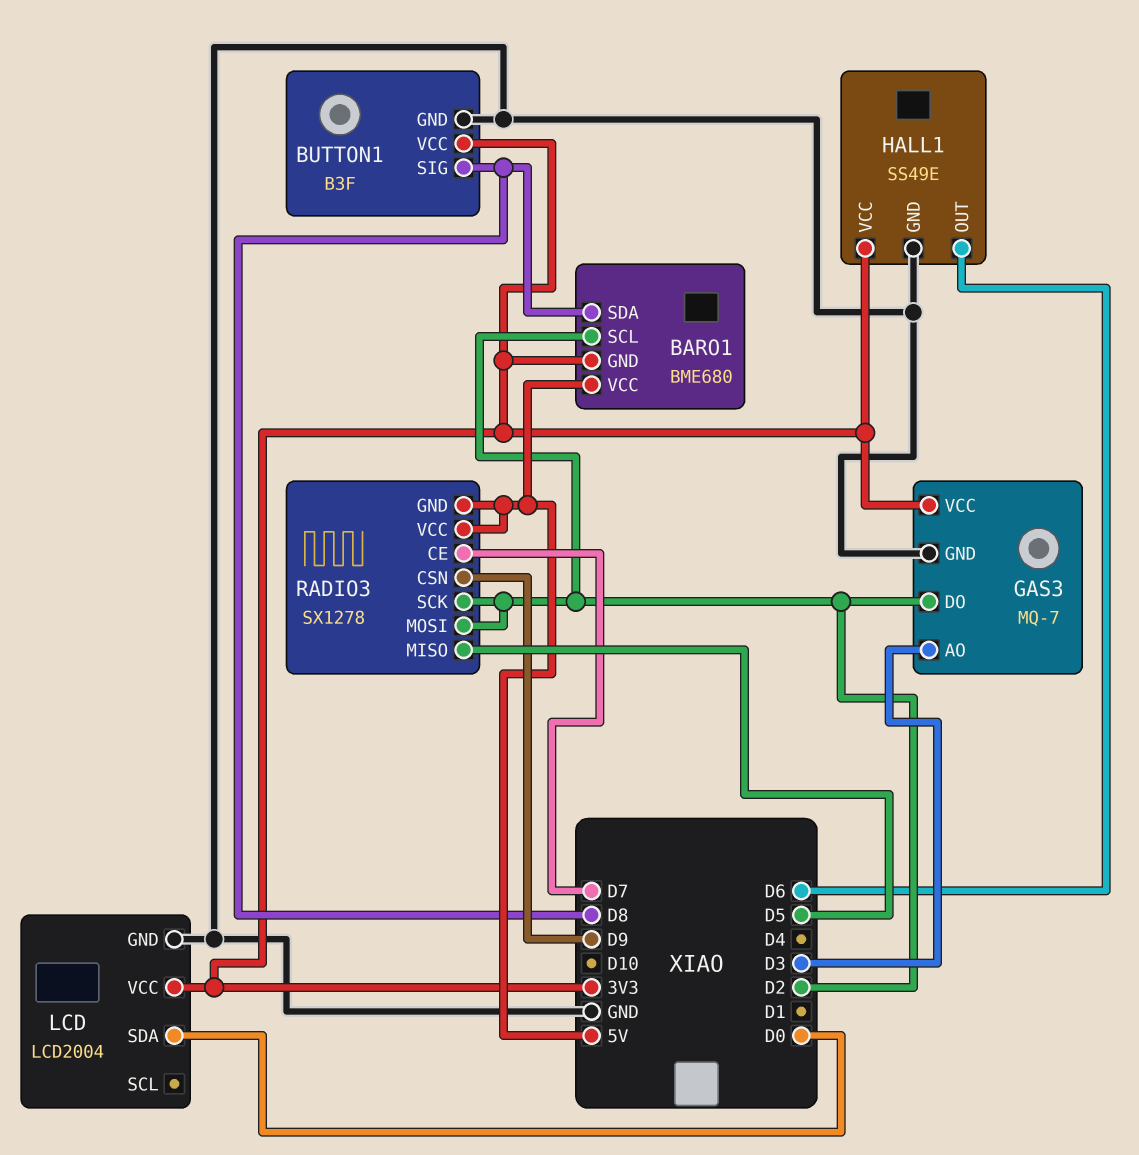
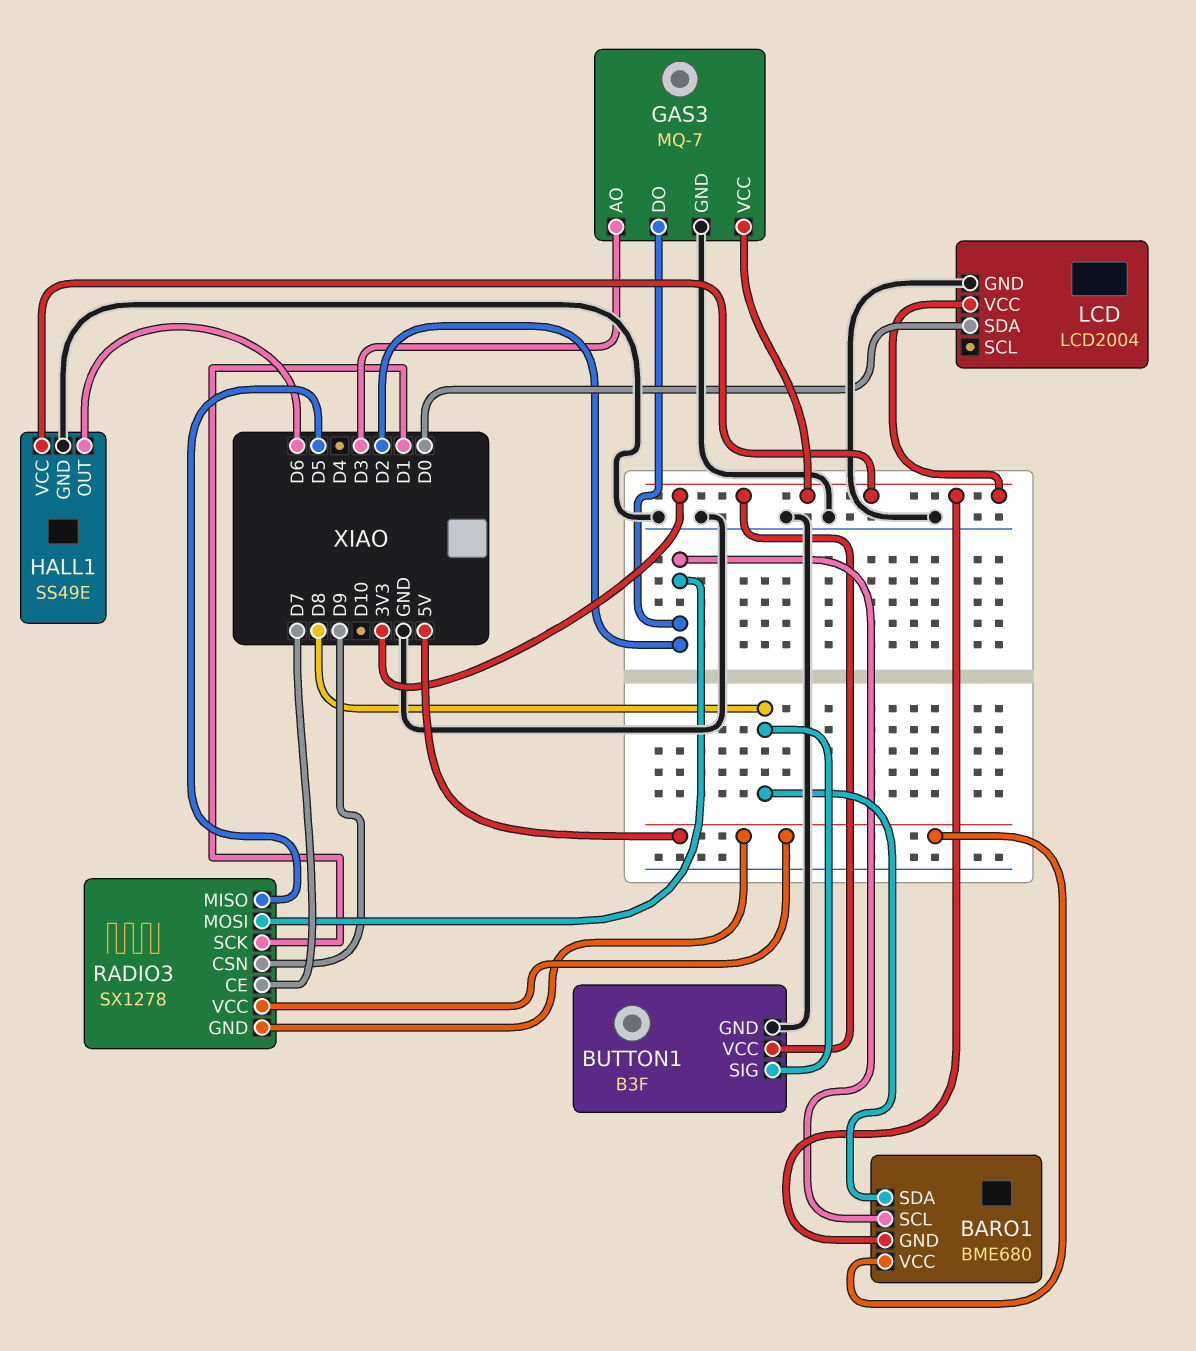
RADIO3 pin SCK: D2 -> D1

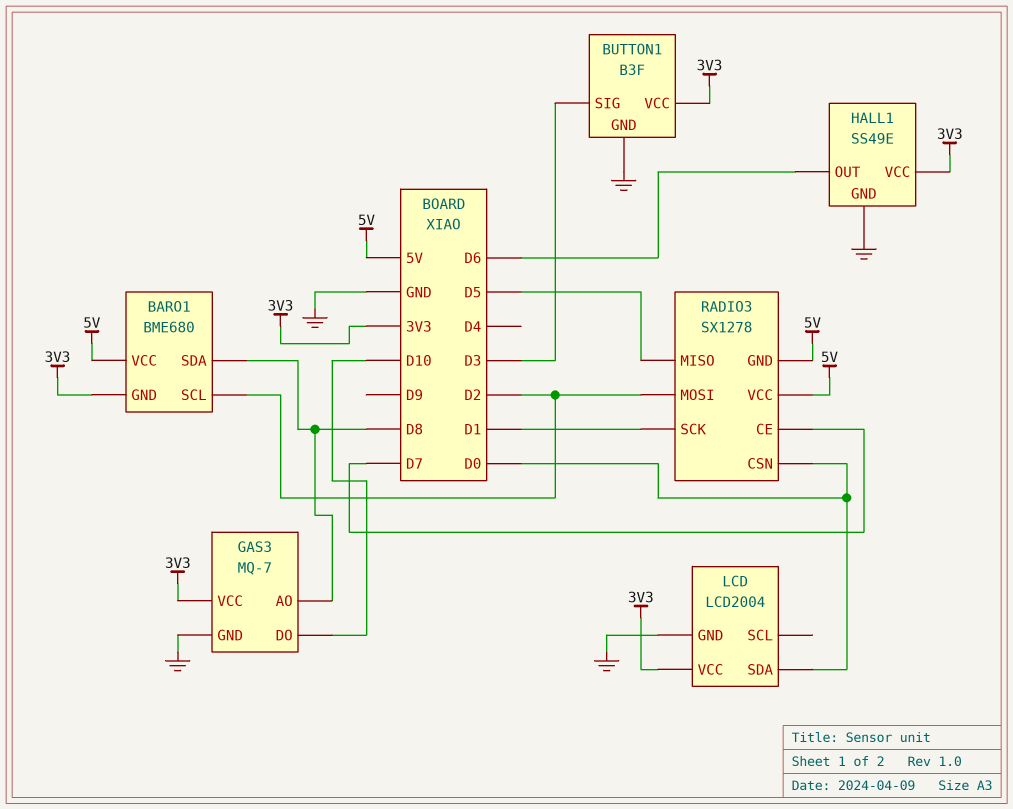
BUTTON1 pin SIG: D8 -> D3
GAS3 pin AO: D3 -> D8
GAS3 pin DO: D2 -> D10
RADIO3 pin CSN: D9 -> D0

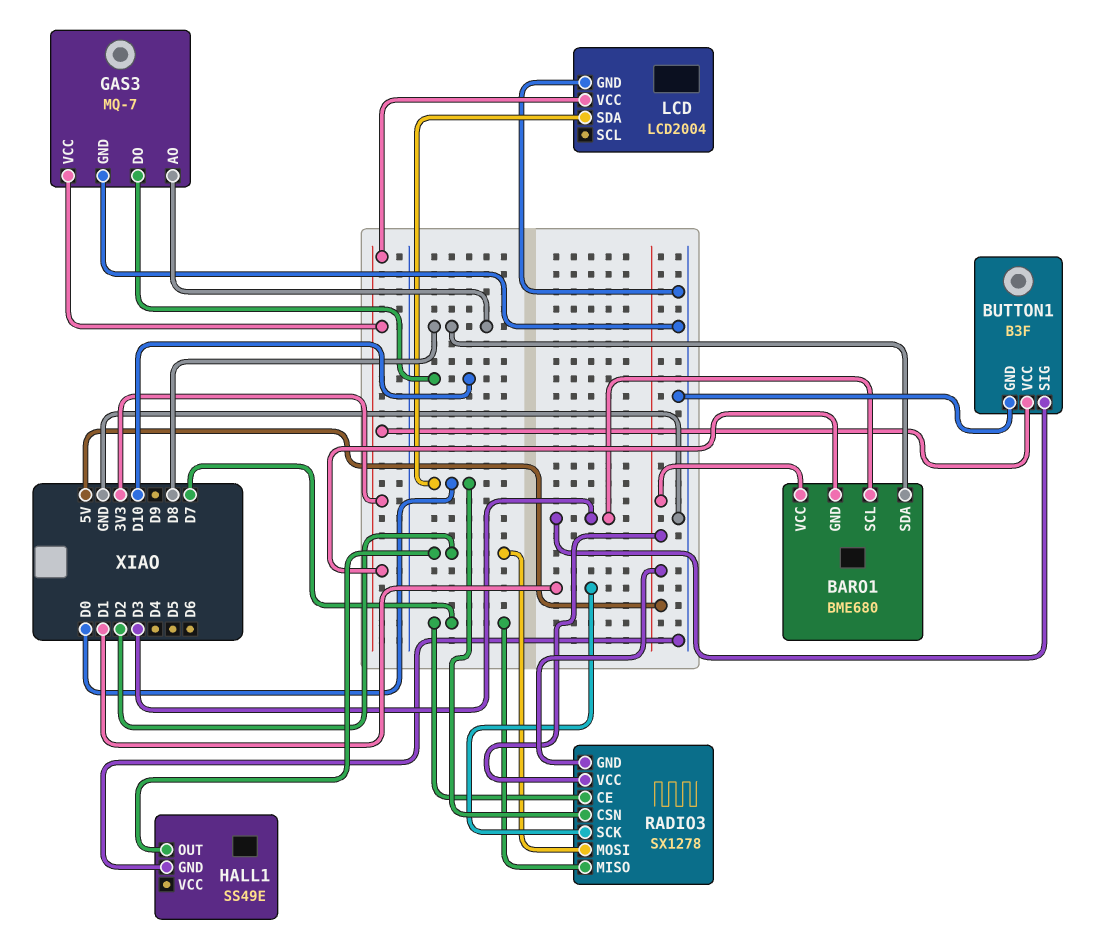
BARO1 pin SCL: D2 -> D3
HALL1 pin OUT: D6 -> D2
HALL1 pin VCC: 3V3 -> none
RADIO3 pin MISO: D5 -> D7

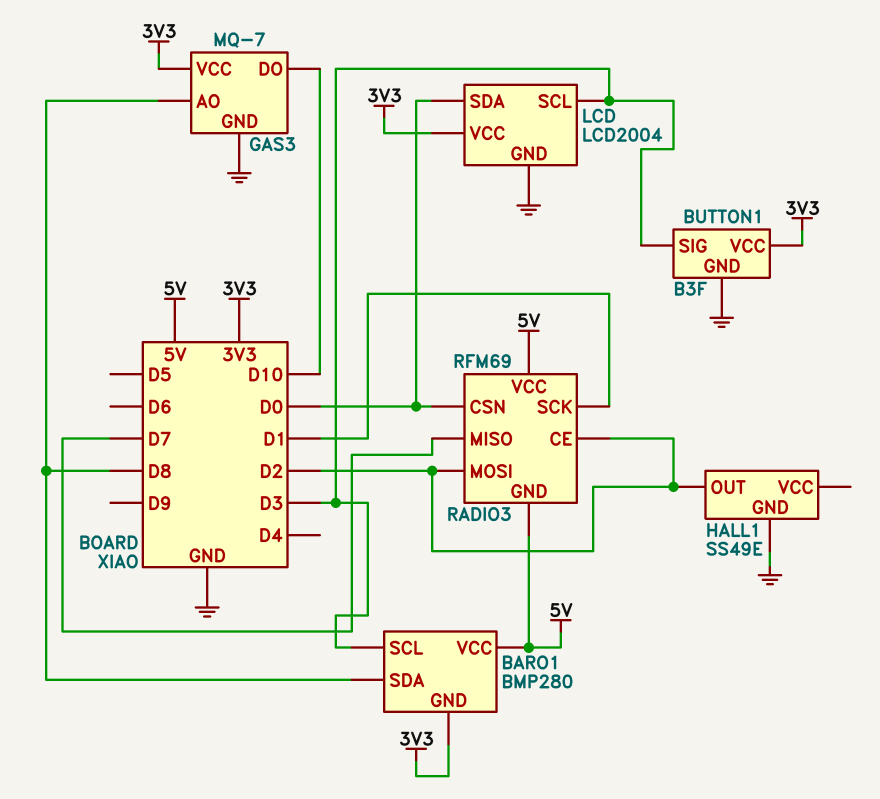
BARO1: BME680 -> BMP280
LCD pin SCL: none -> D3
RADIO3: SX1278 -> RFM69
RADIO3 pin CE: D7 -> D2

